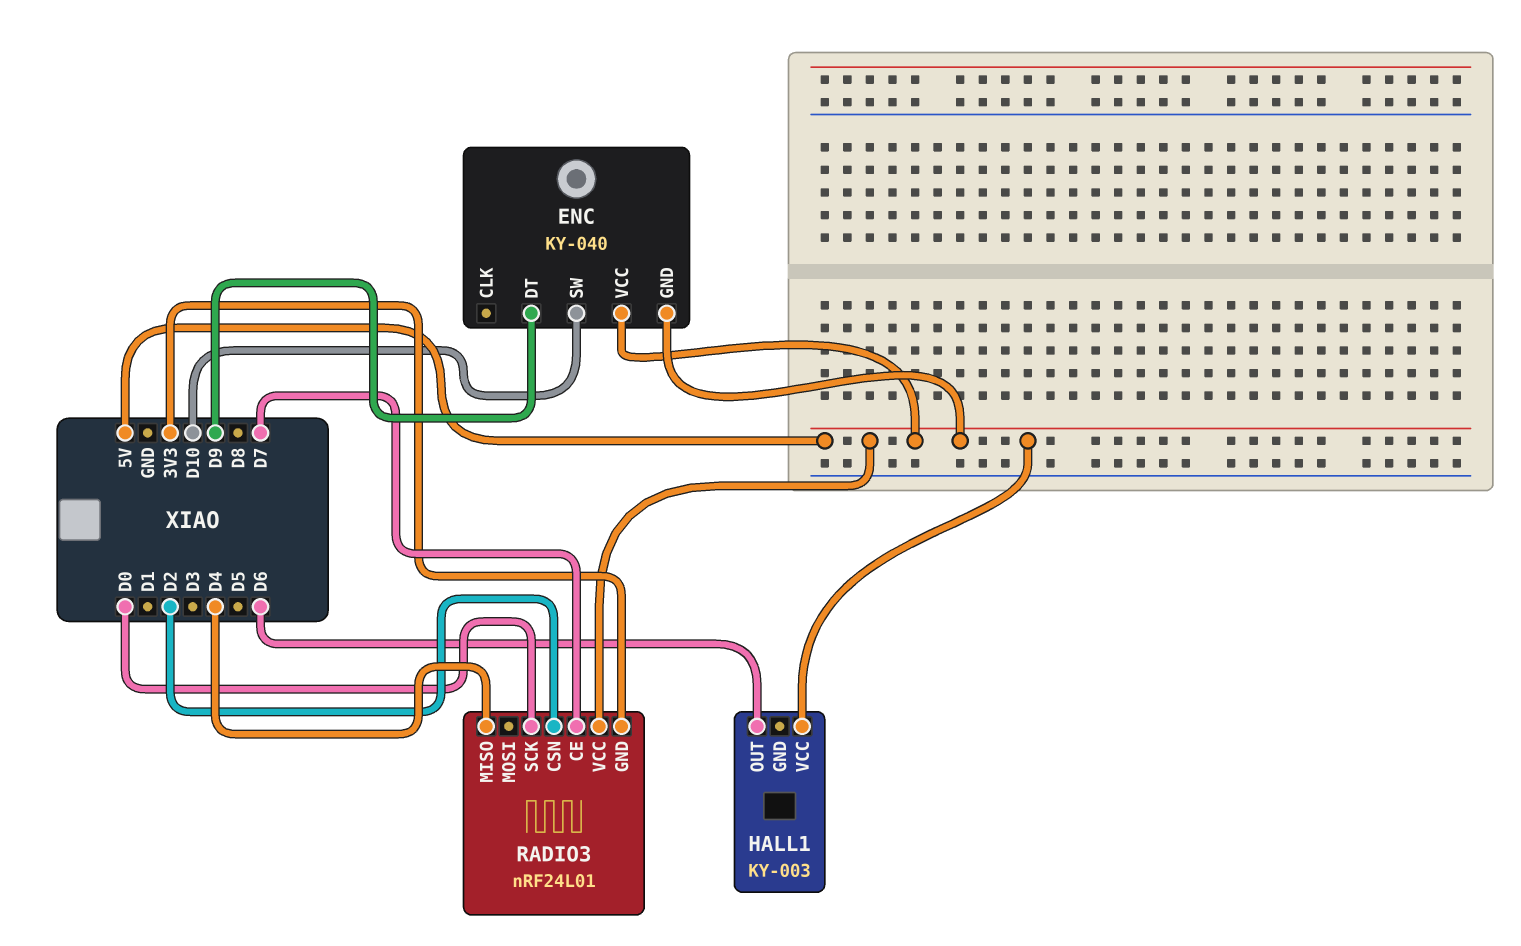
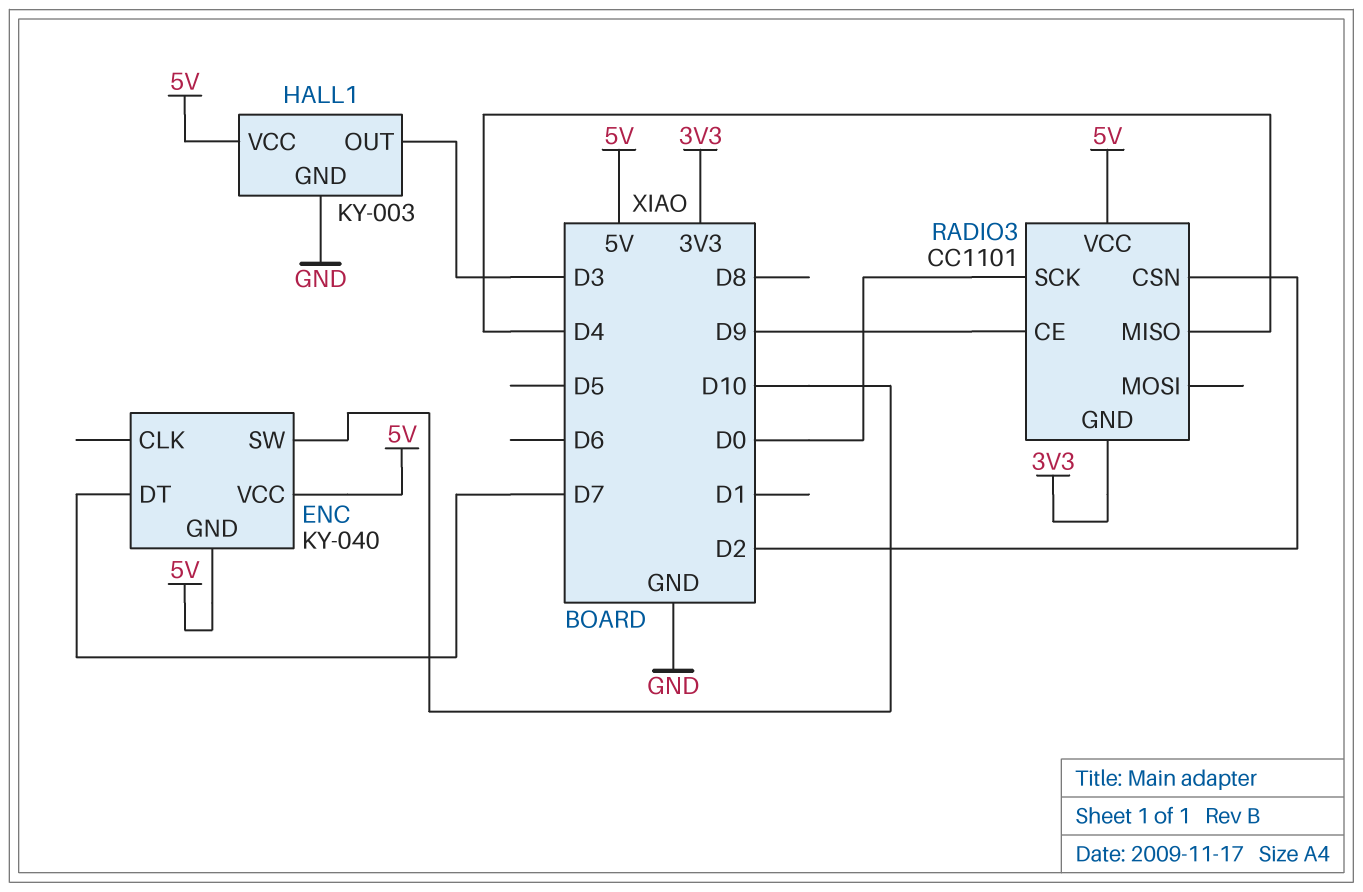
ENC pin DT: D9 -> D7
HALL1 pin GND: none -> GND
HALL1 pin OUT: D6 -> D3
RADIO3: nRF24L01 -> CC1101
RADIO3 pin CE: D7 -> D9

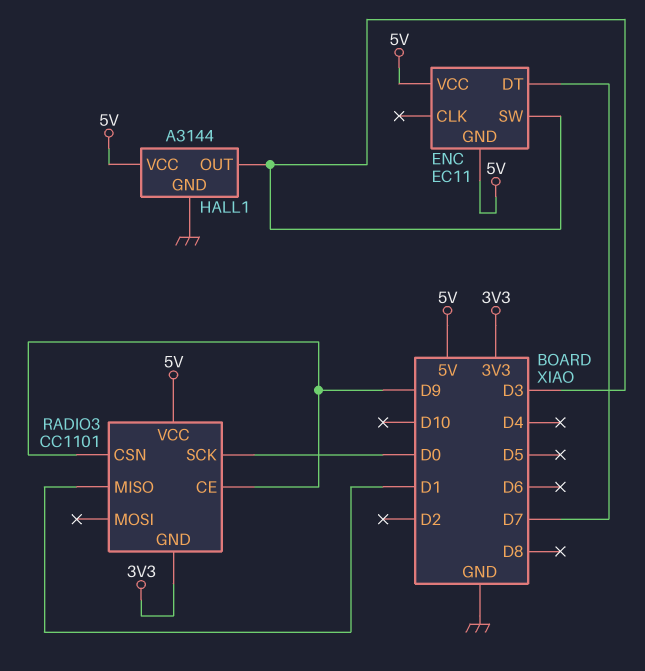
ENC: KY-040 -> EC11
ENC pin SW: D10 -> D3
HALL1: KY-003 -> A3144
RADIO3 pin CSN: D2 -> D9
RADIO3 pin MISO: D4 -> D1

